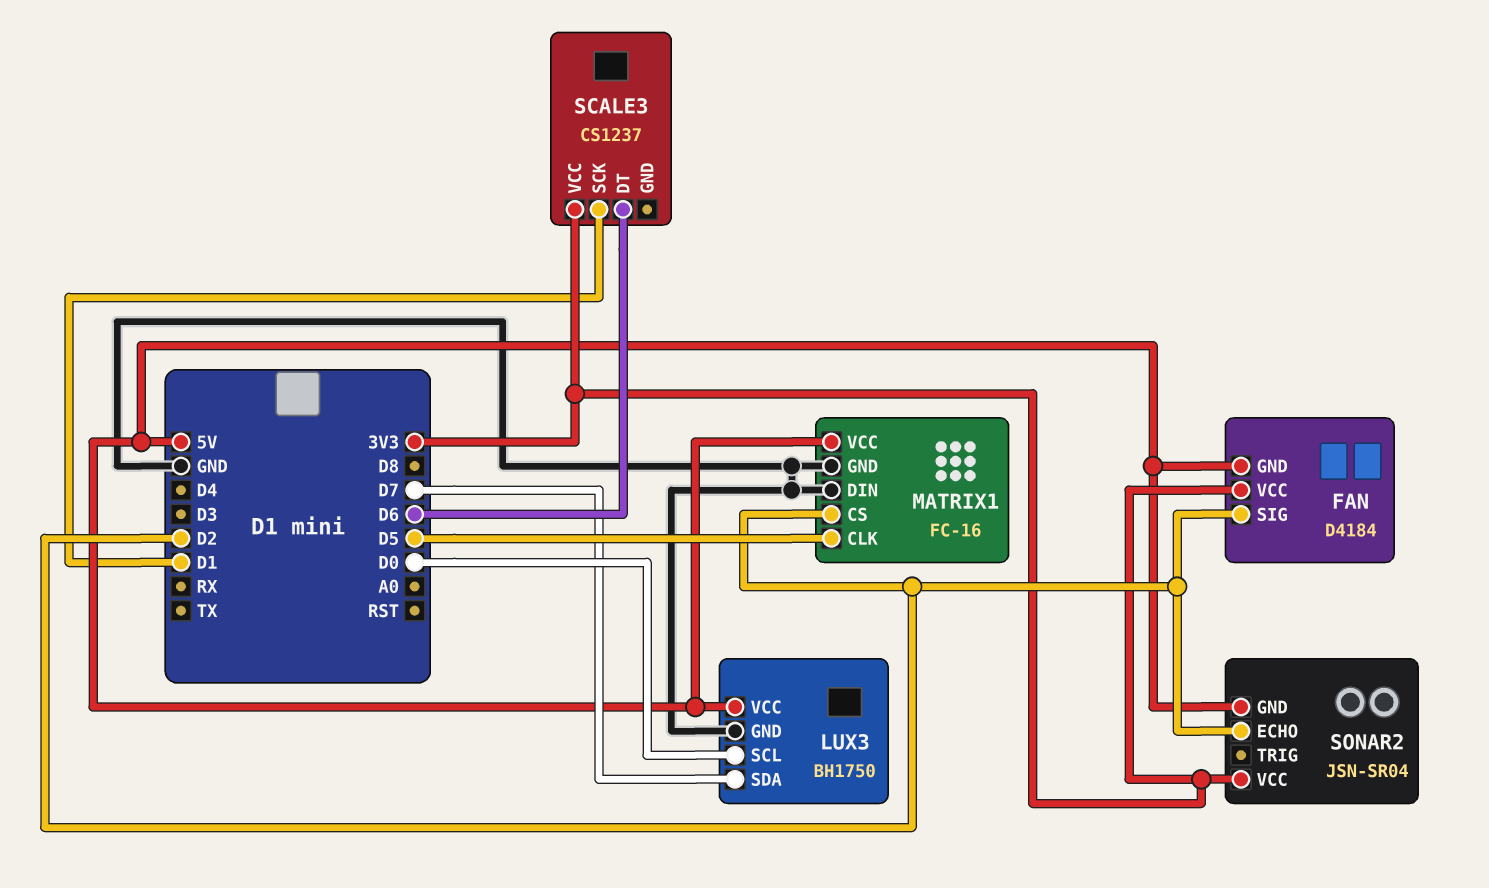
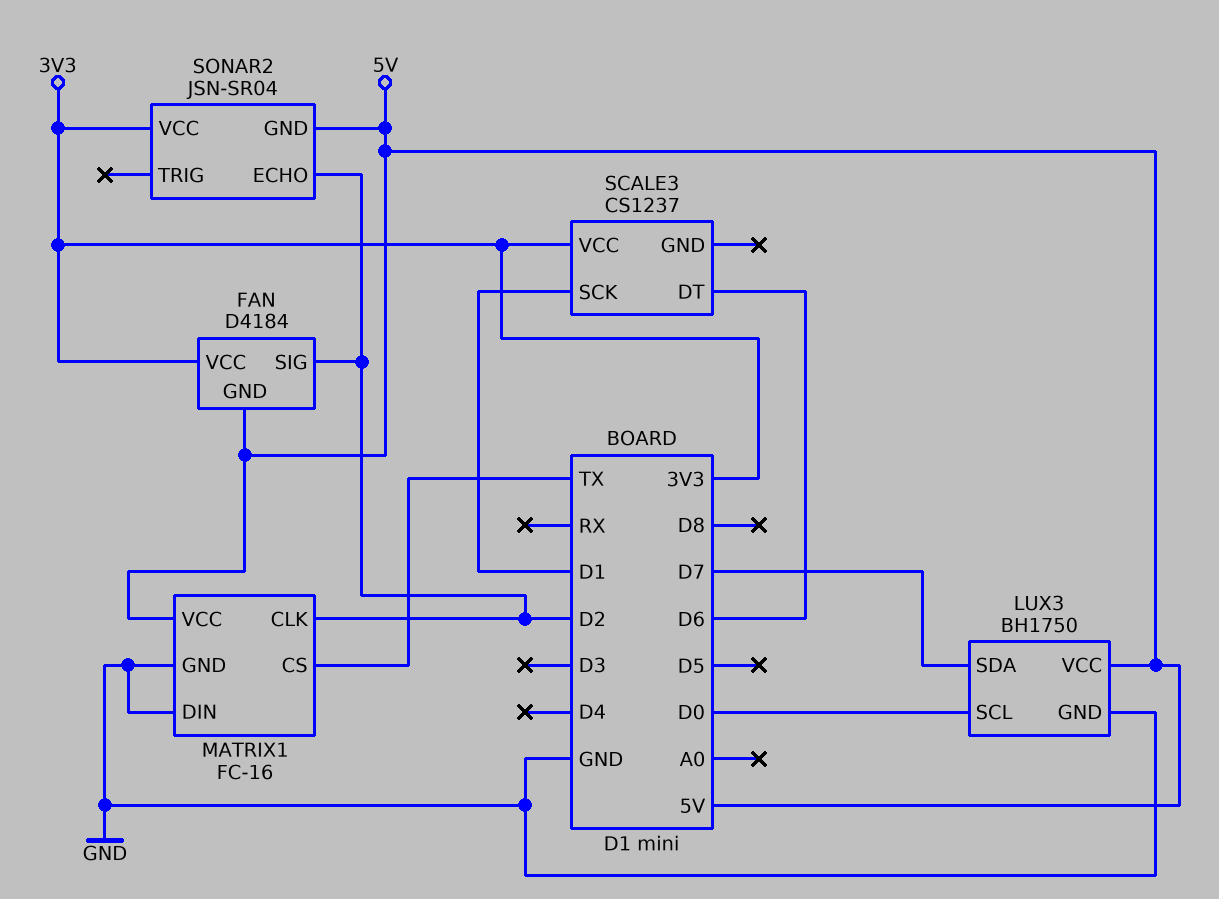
MATRIX1 pin CLK: D5 -> D2
MATRIX1 pin CS: D2 -> TX

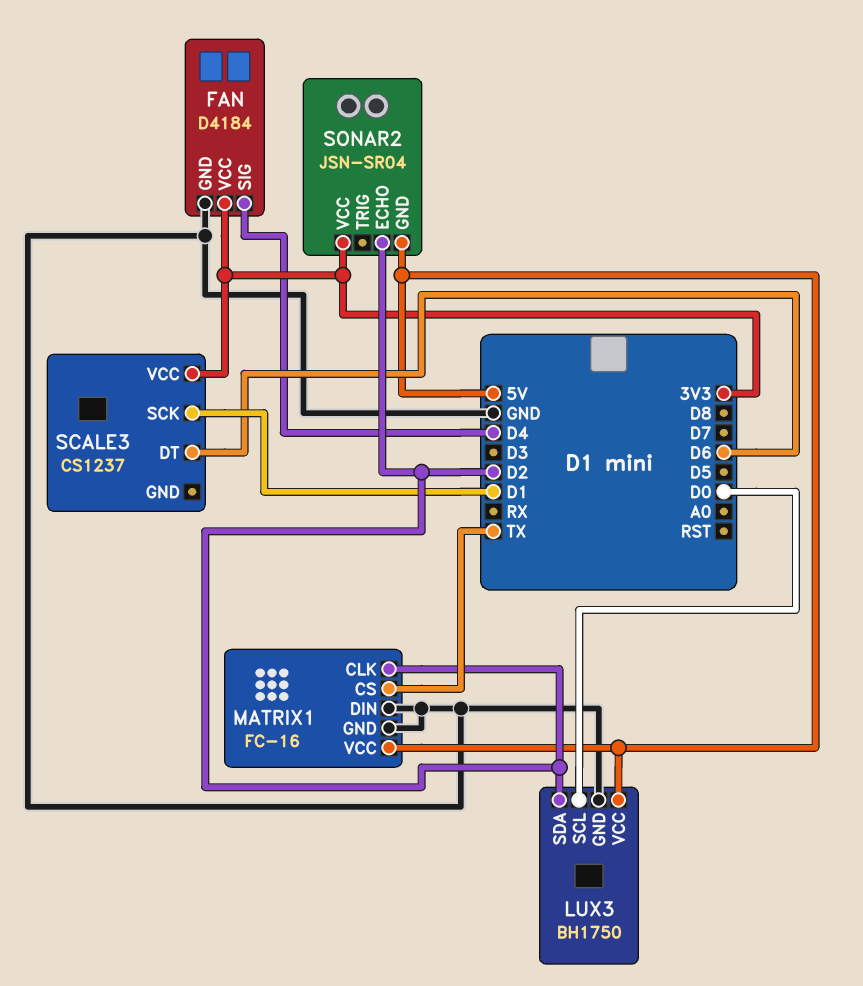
FAN pin GND: 5V -> GND
FAN pin SIG: D2 -> D4
LUX3 pin SDA: D7 -> D2

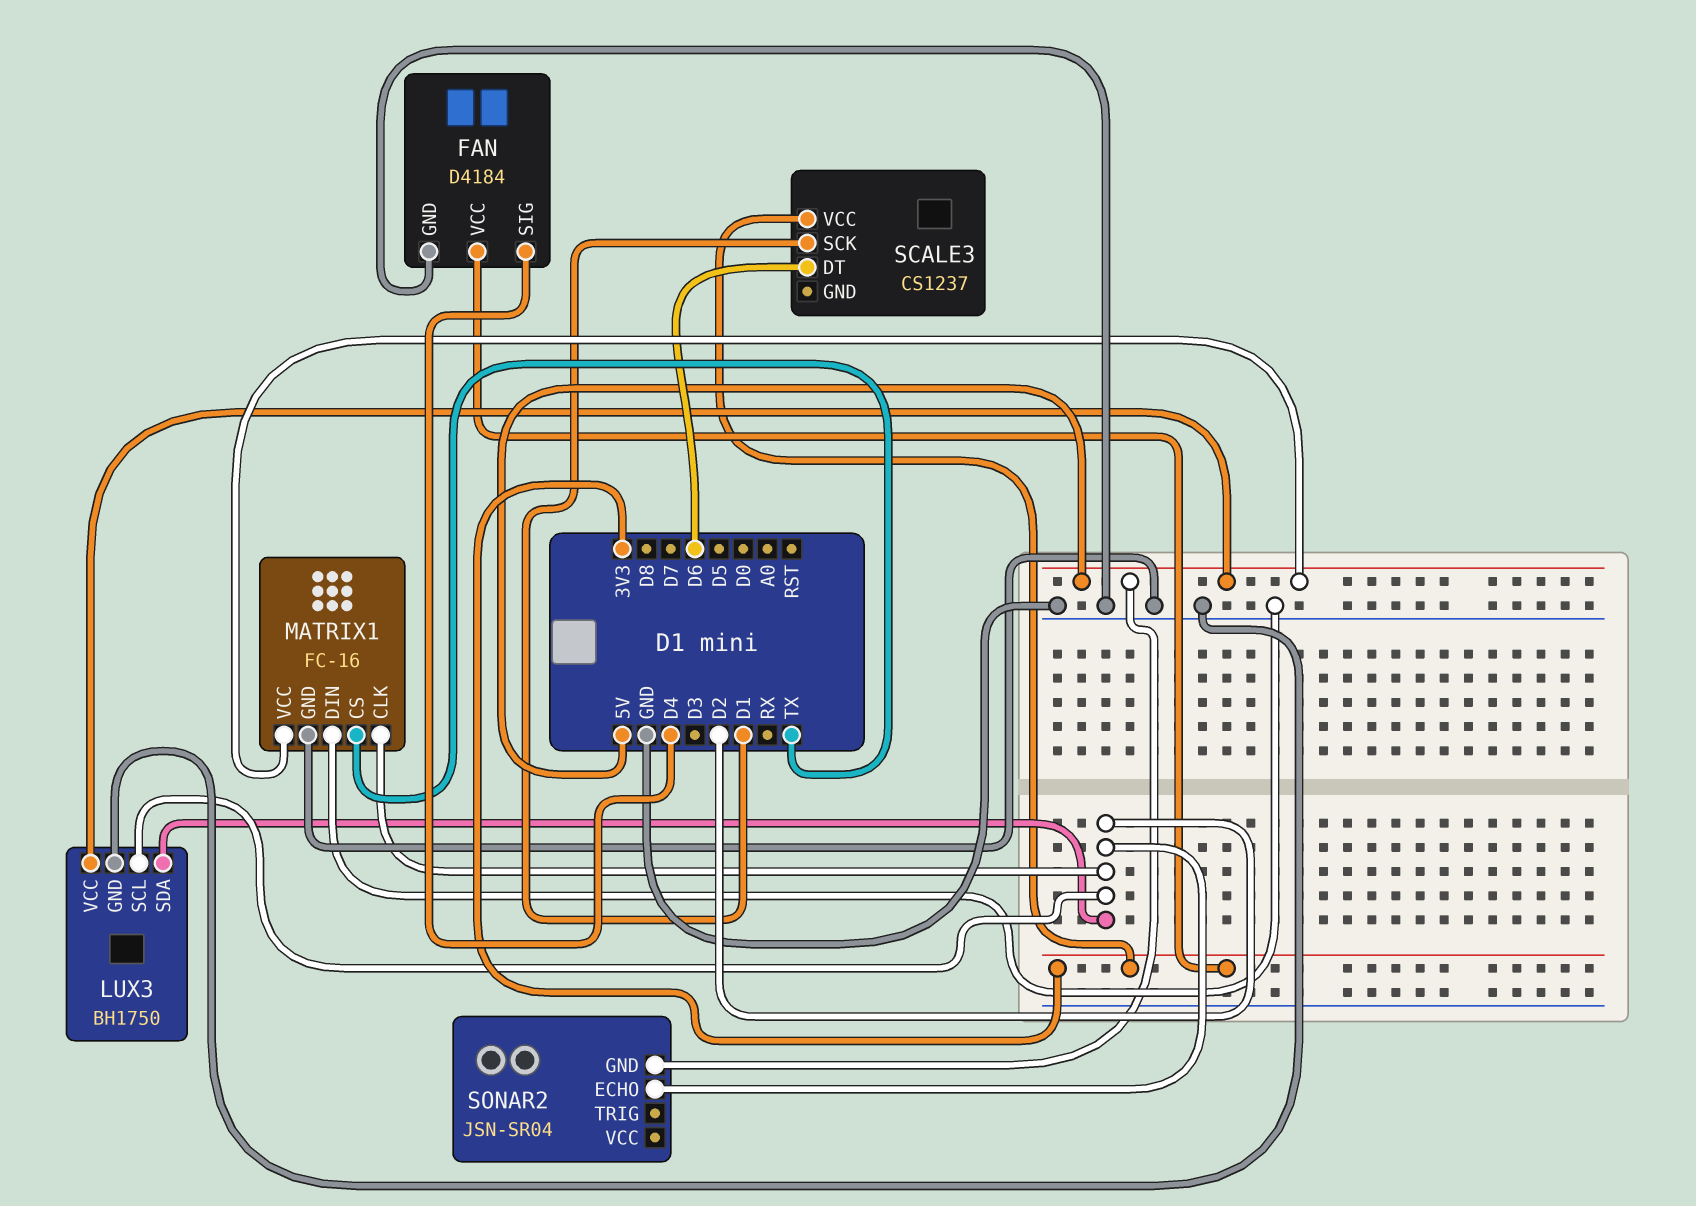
LUX3 pin SCL: D0 -> D2
SONAR2 pin VCC: 3V3 -> none

